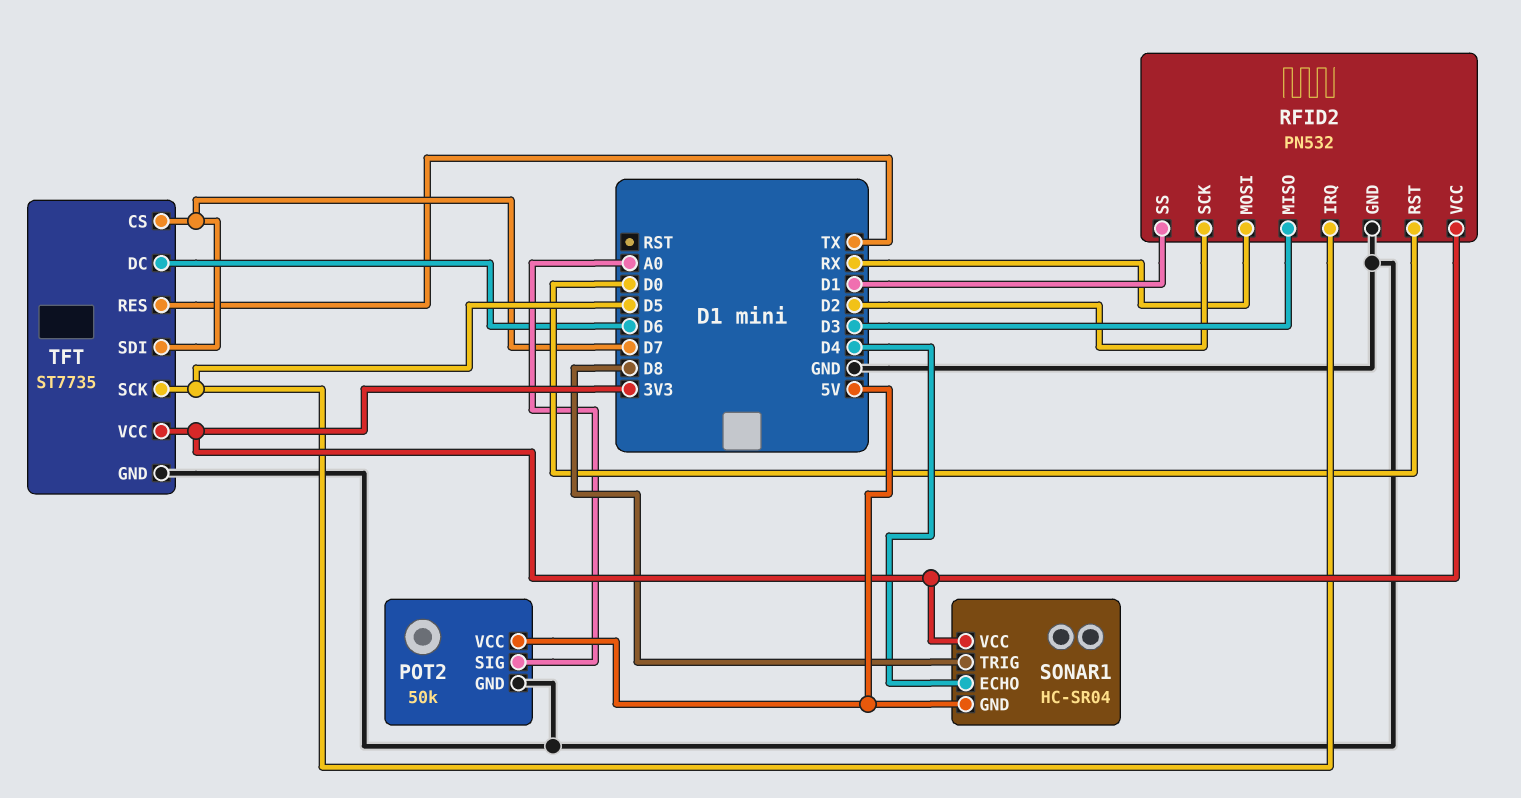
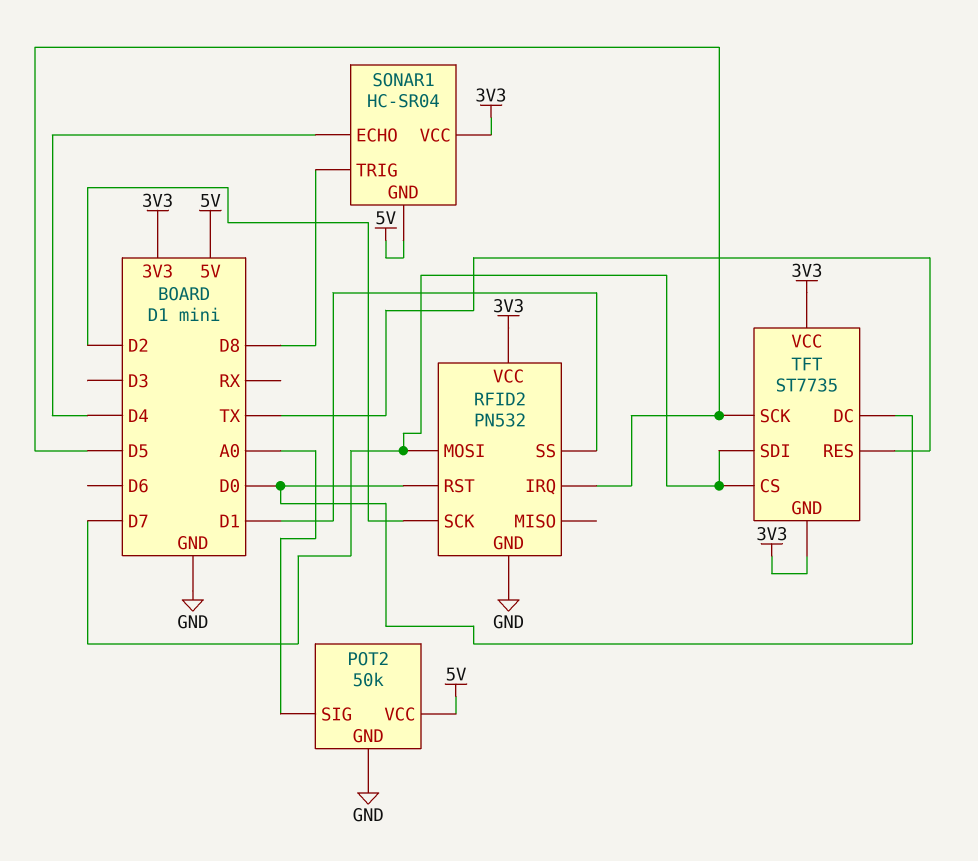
RFID2 pin MISO: D3 -> none
RFID2 pin MOSI: RX -> D7
TFT pin DC: D6 -> D0
TFT pin GND: GND -> 3V3

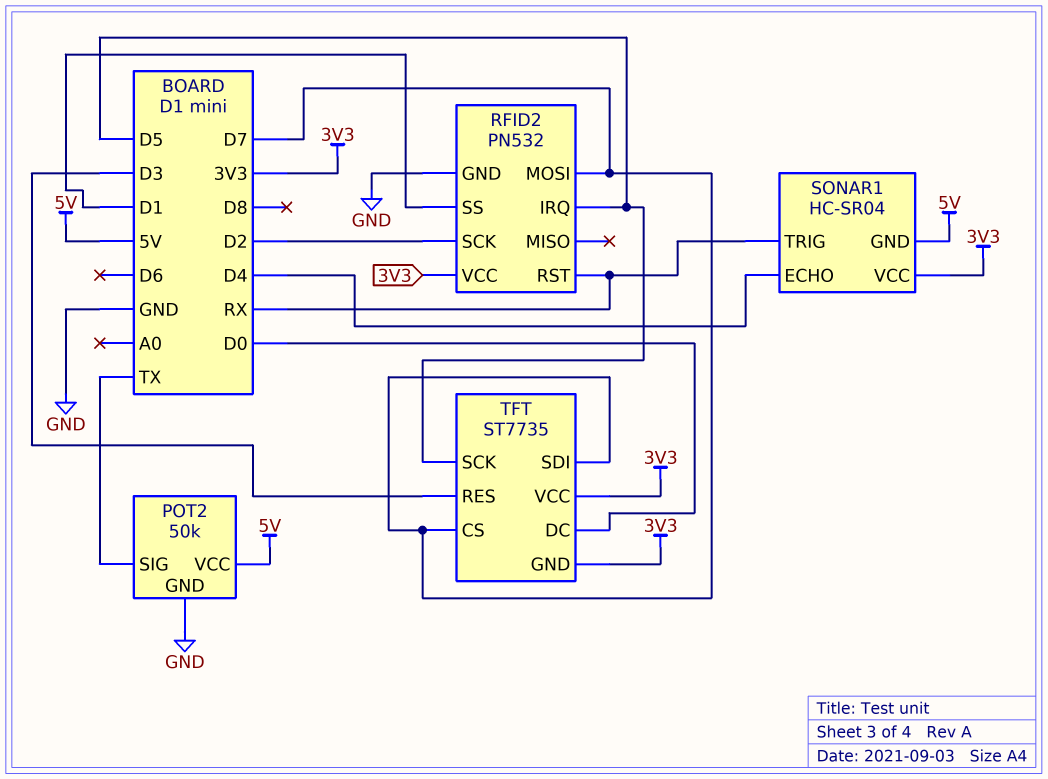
POT2 pin SIG: A0 -> TX
RFID2 pin RST: D0 -> RX
SONAR1 pin TRIG: D8 -> RX
TFT pin RES: TX -> D3

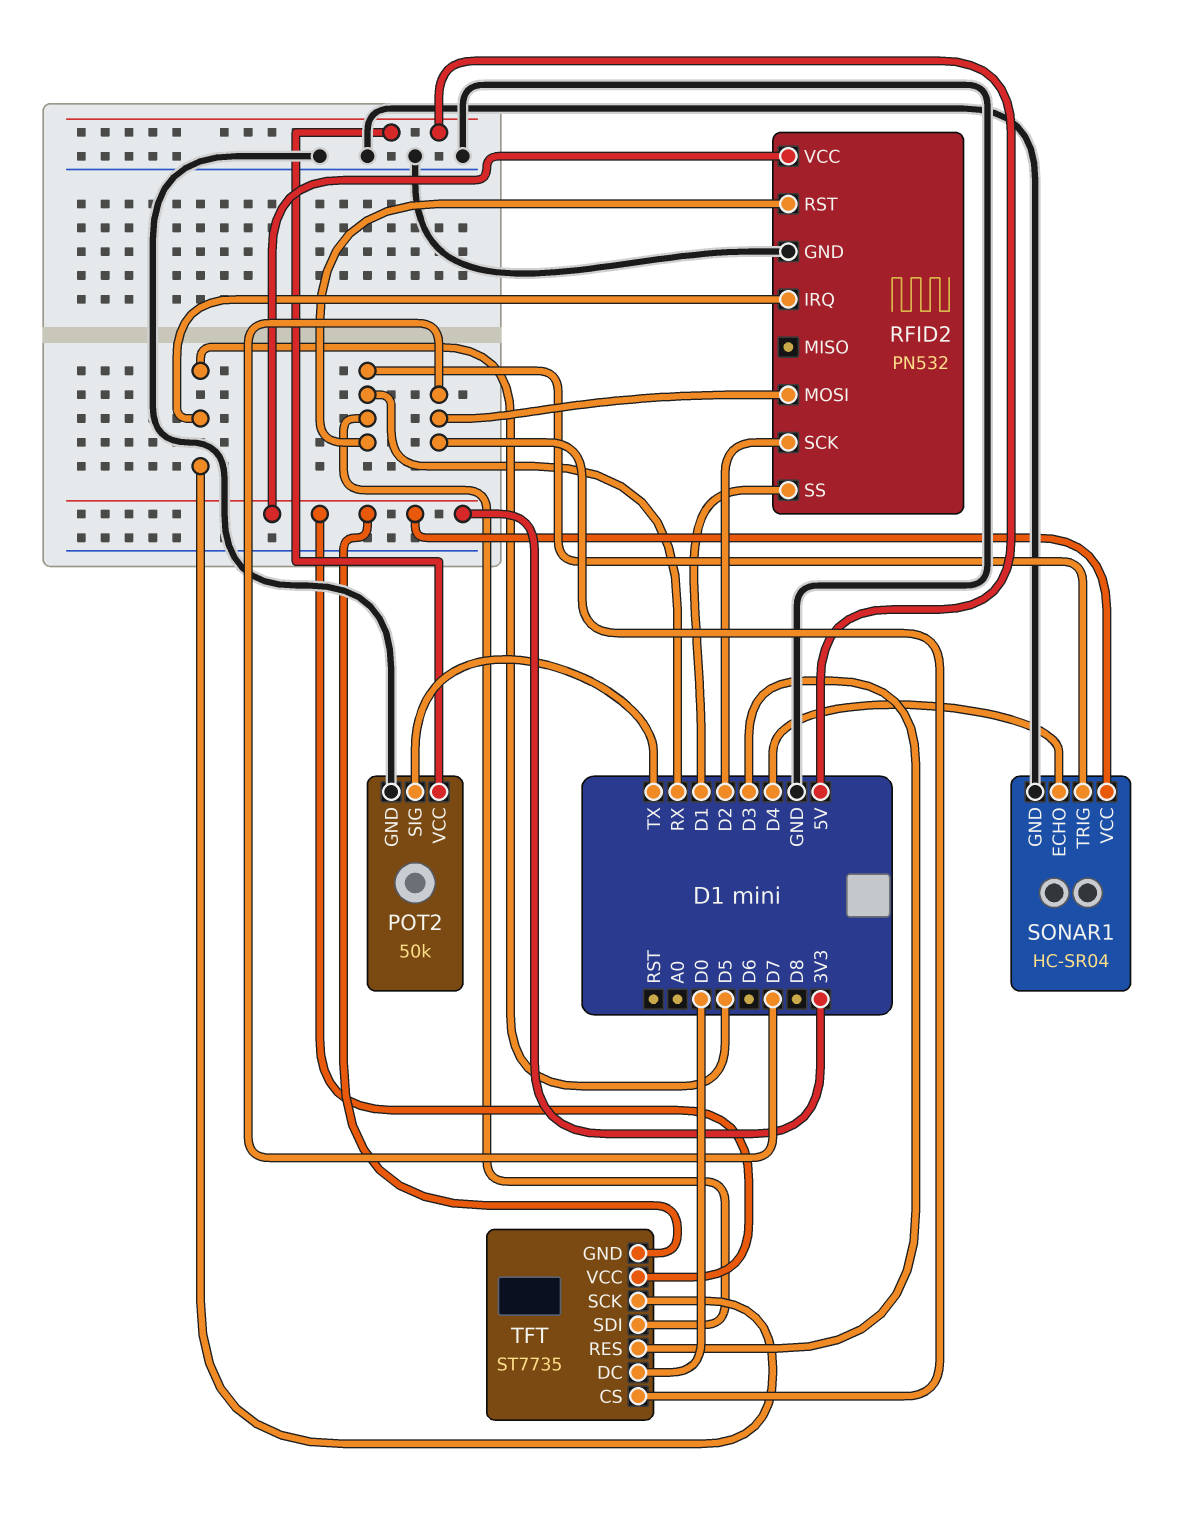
SONAR1 pin GND: 5V -> GND
TFT pin SDI: D7 -> RX

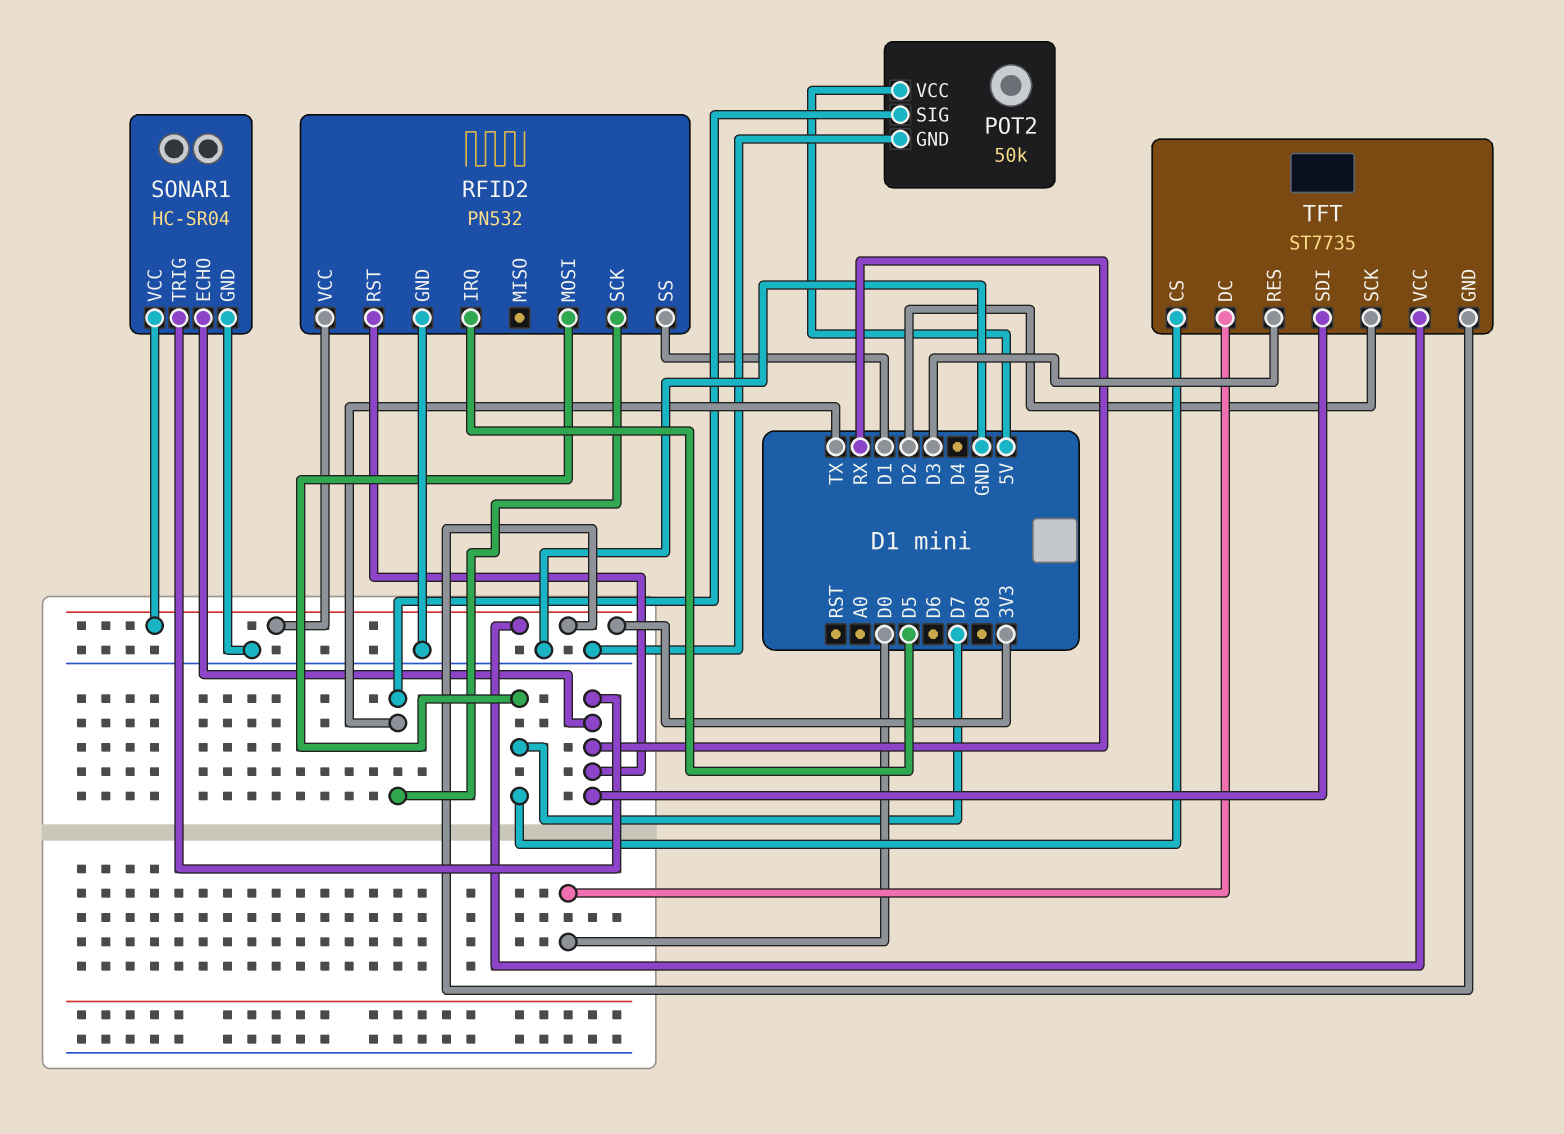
RFID2 pin SCK: D2 -> TX
SONAR1 pin ECHO: D4 -> RX
TFT pin SCK: D5 -> D2

